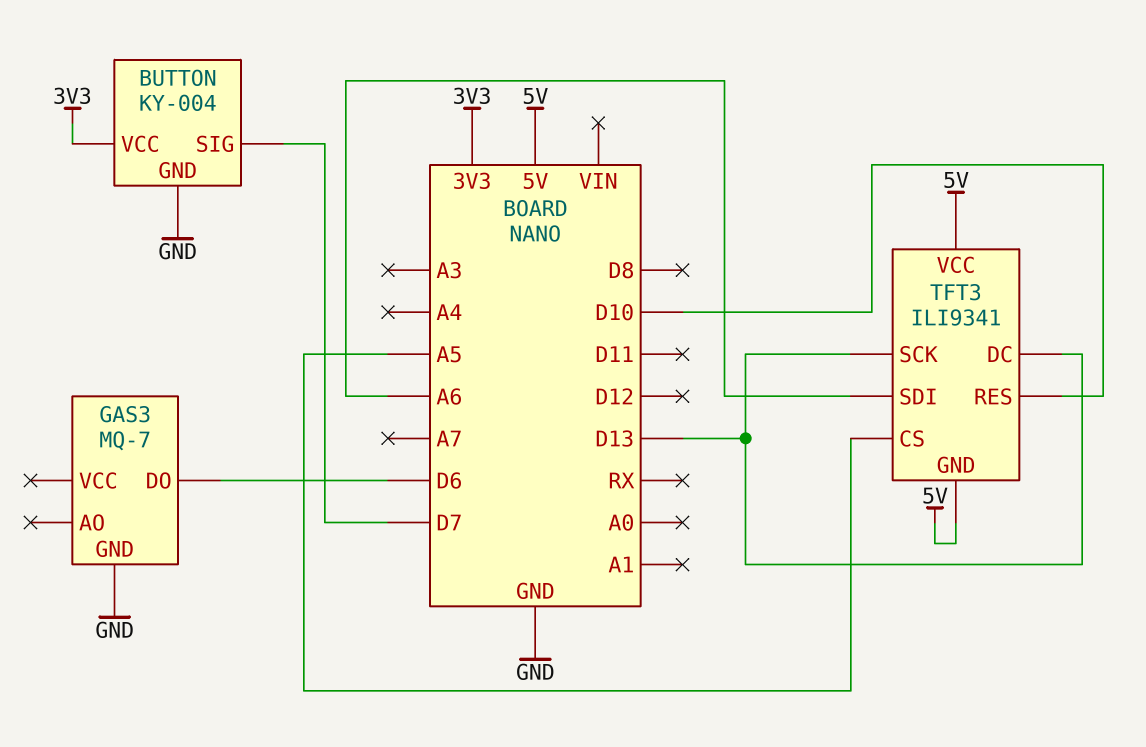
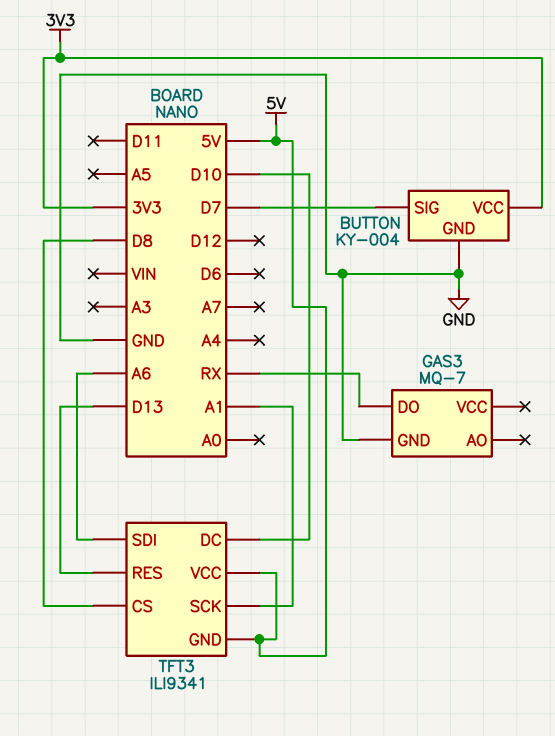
GAS3 pin DO: D6 -> RX
TFT3 pin CS: A5 -> D8
TFT3 pin DC: D13 -> D10
TFT3 pin RES: D10 -> D13
TFT3 pin SCK: D13 -> A1

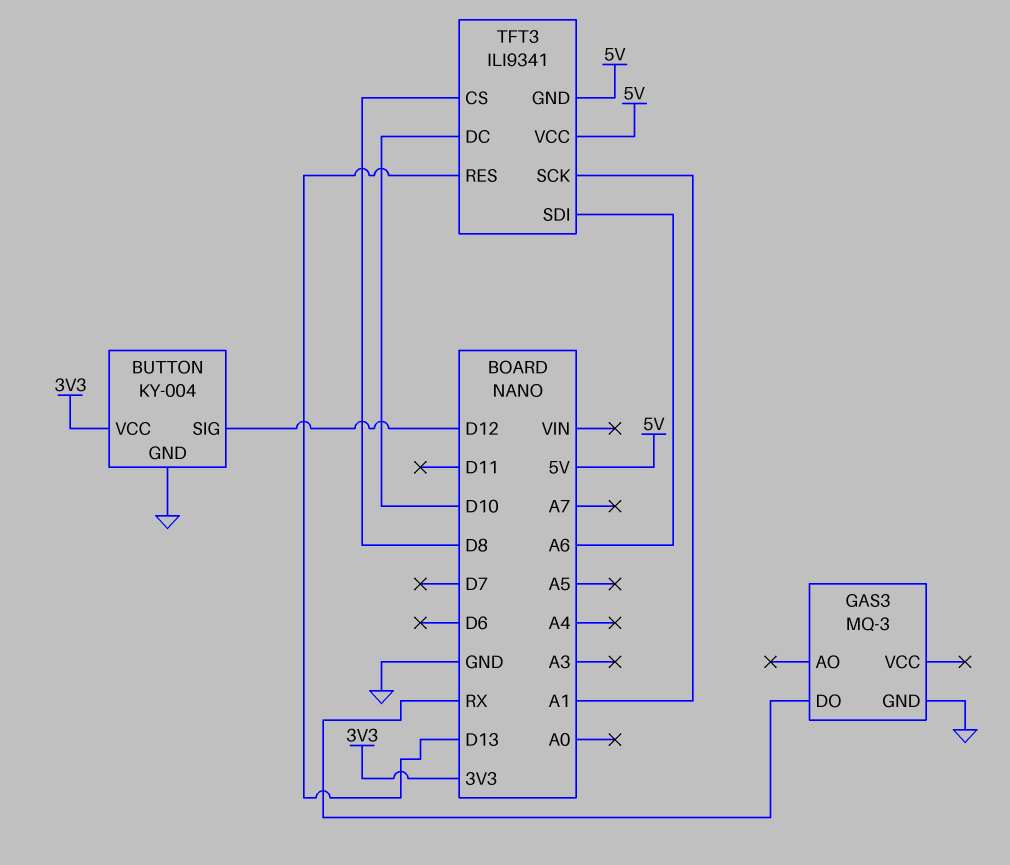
BUTTON pin SIG: D7 -> D12
GAS3: MQ-7 -> MQ-3

